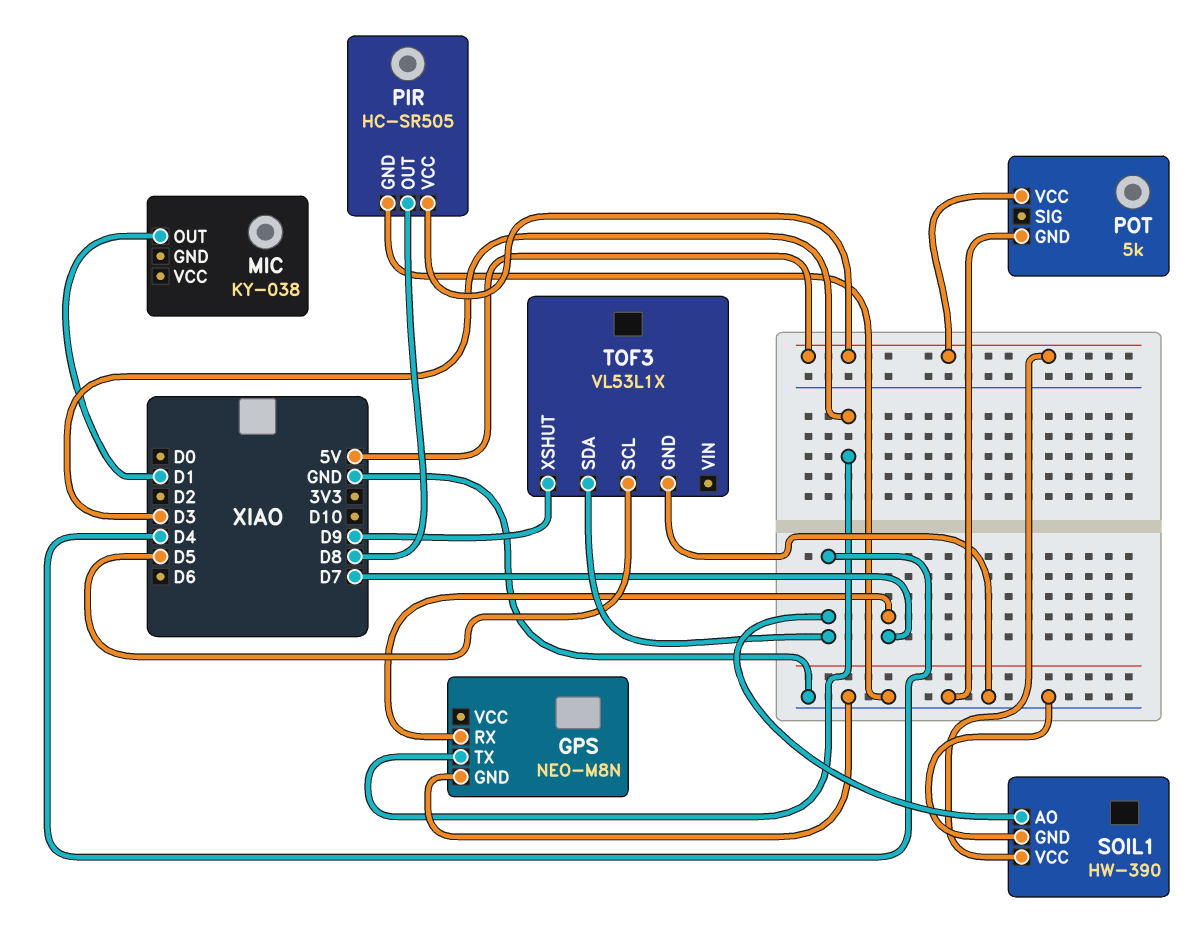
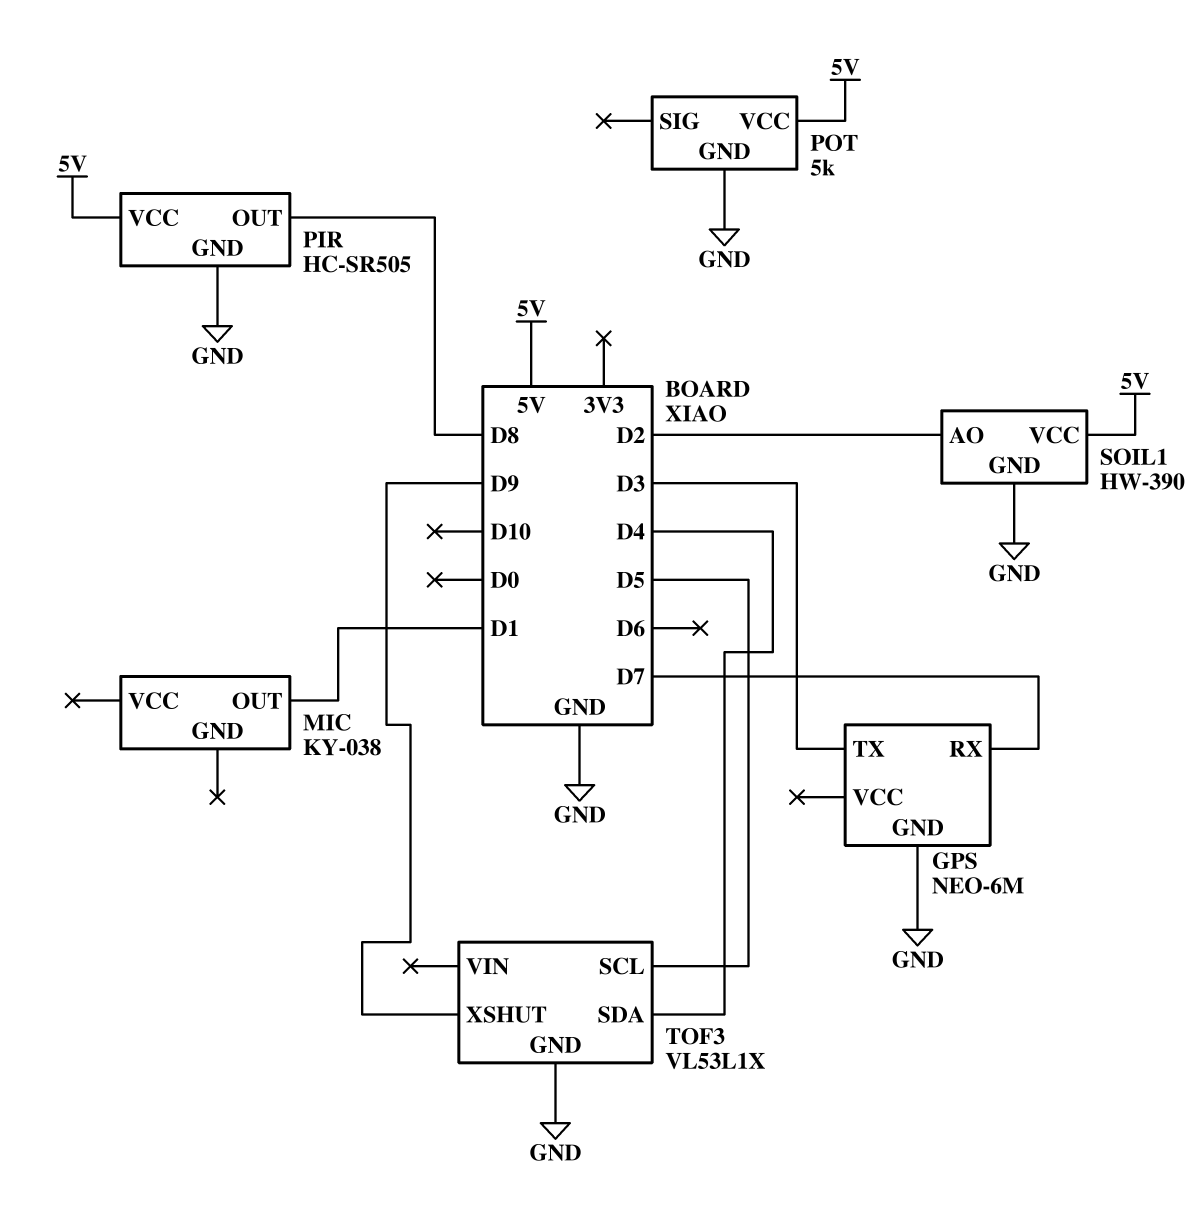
GPS: NEO-M8N -> NEO-6M
SOIL1 pin AO: D4 -> D2

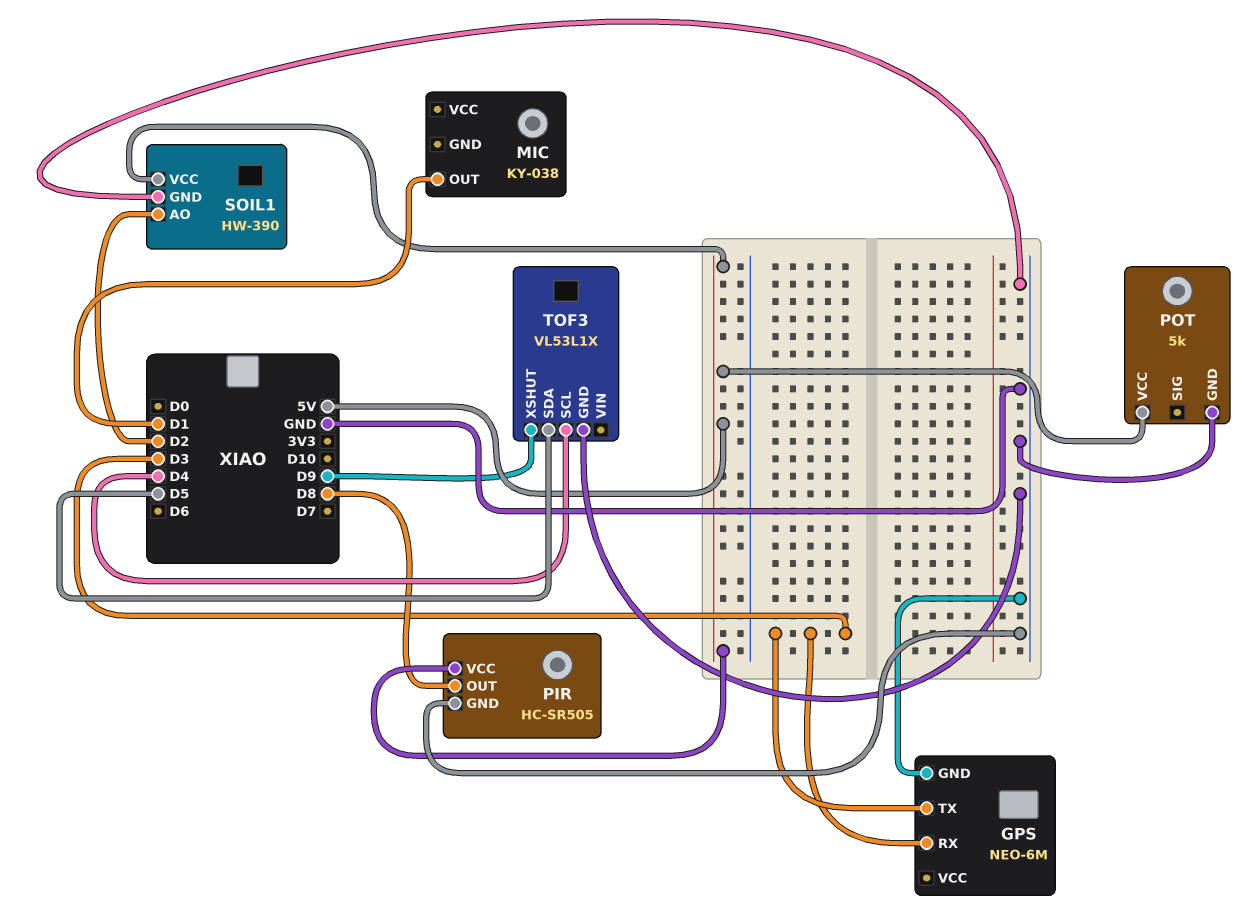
GPS pin RX: D7 -> D3
TOF3 pin SCL: D5 -> D4
TOF3 pin SDA: D4 -> D5

